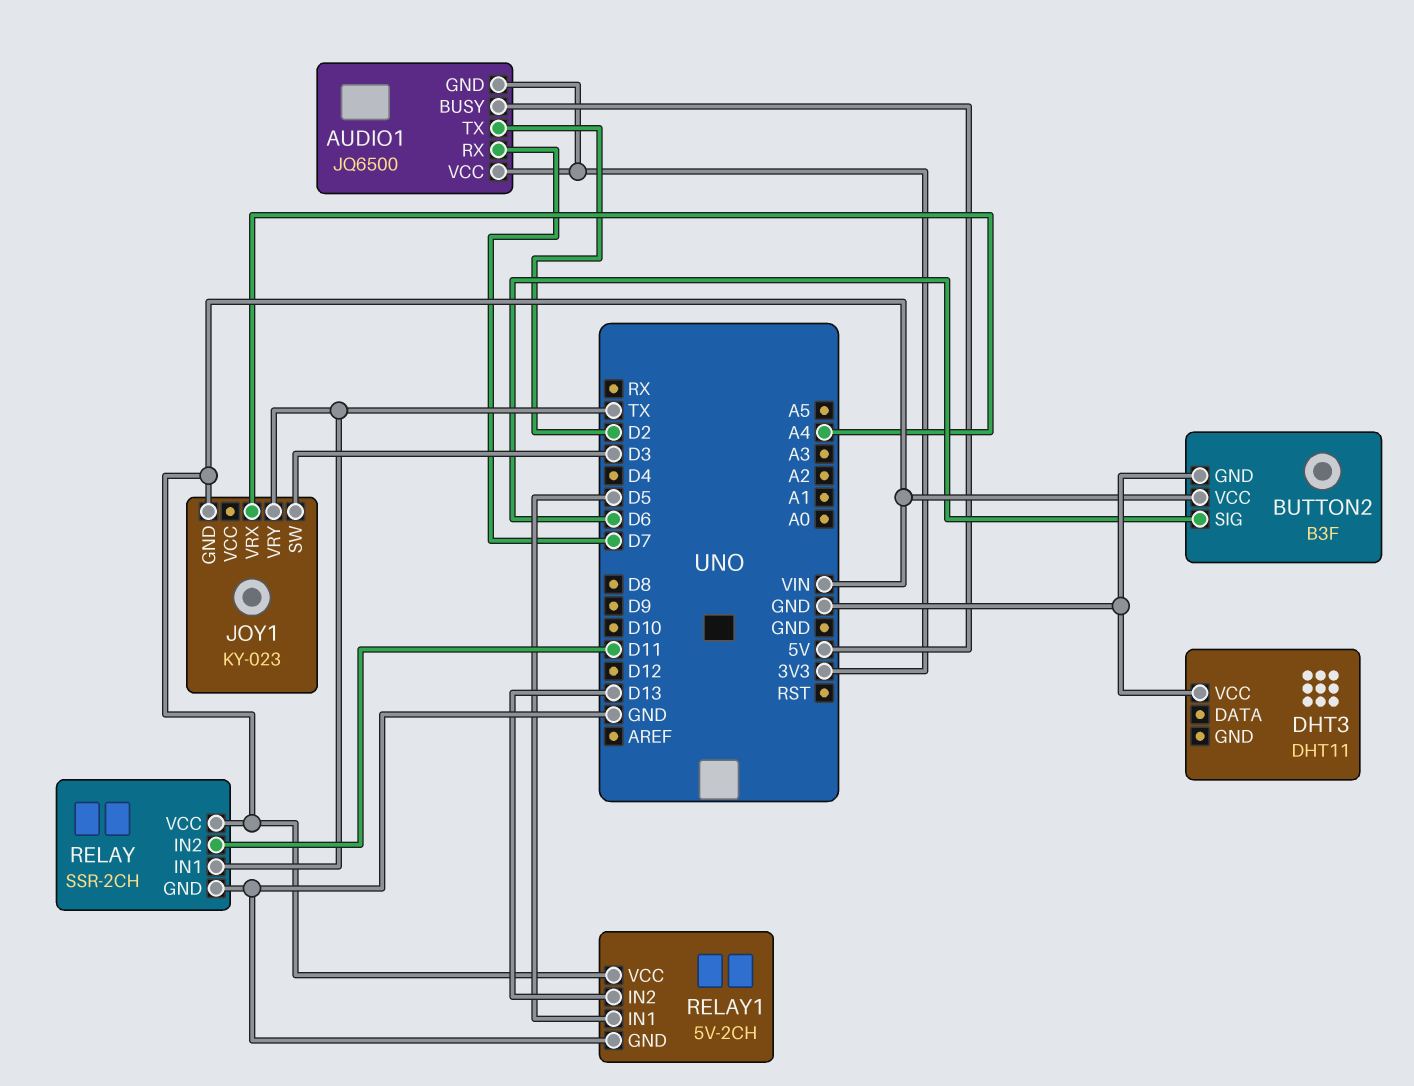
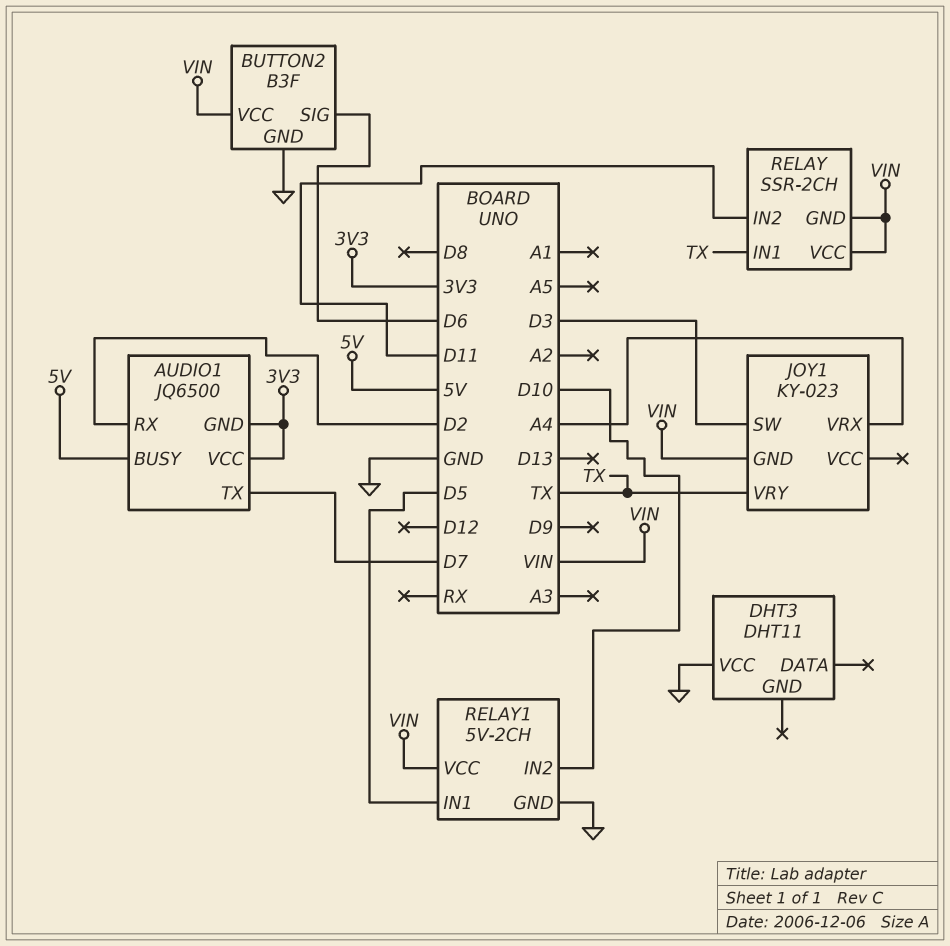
AUDIO1 pin RX: D7 -> D2
AUDIO1 pin TX: D2 -> D7
RELAY pin GND: GND -> VIN
RELAY1 pin IN2: D13 -> D10

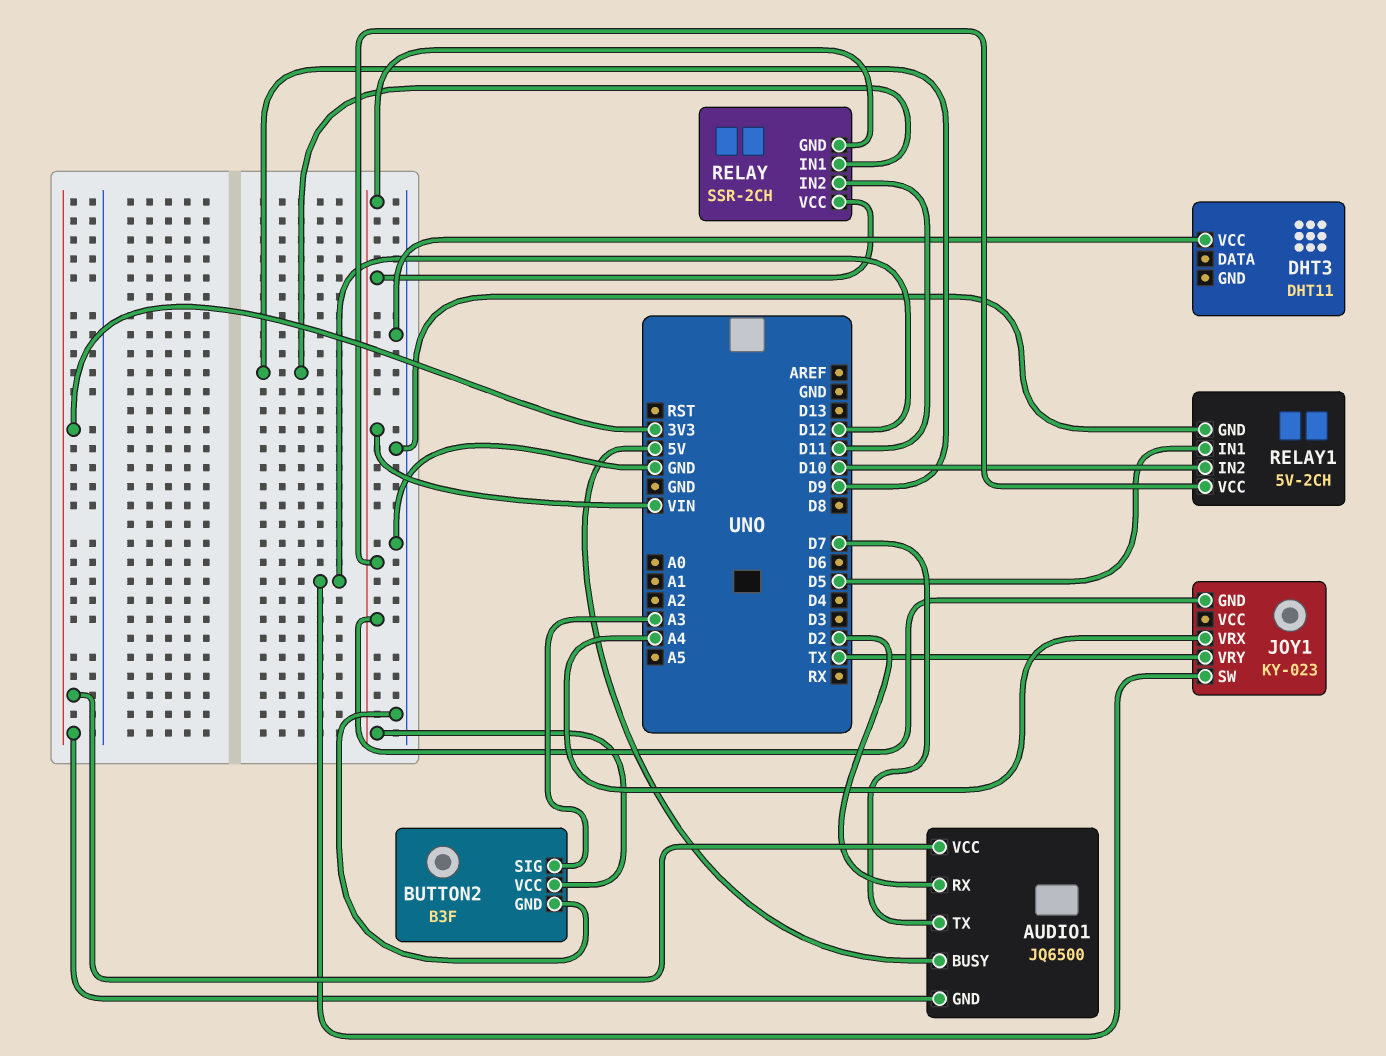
BUTTON2 pin SIG: D6 -> A3
JOY1 pin SW: D3 -> D12
RELAY pin IN1: TX -> D9

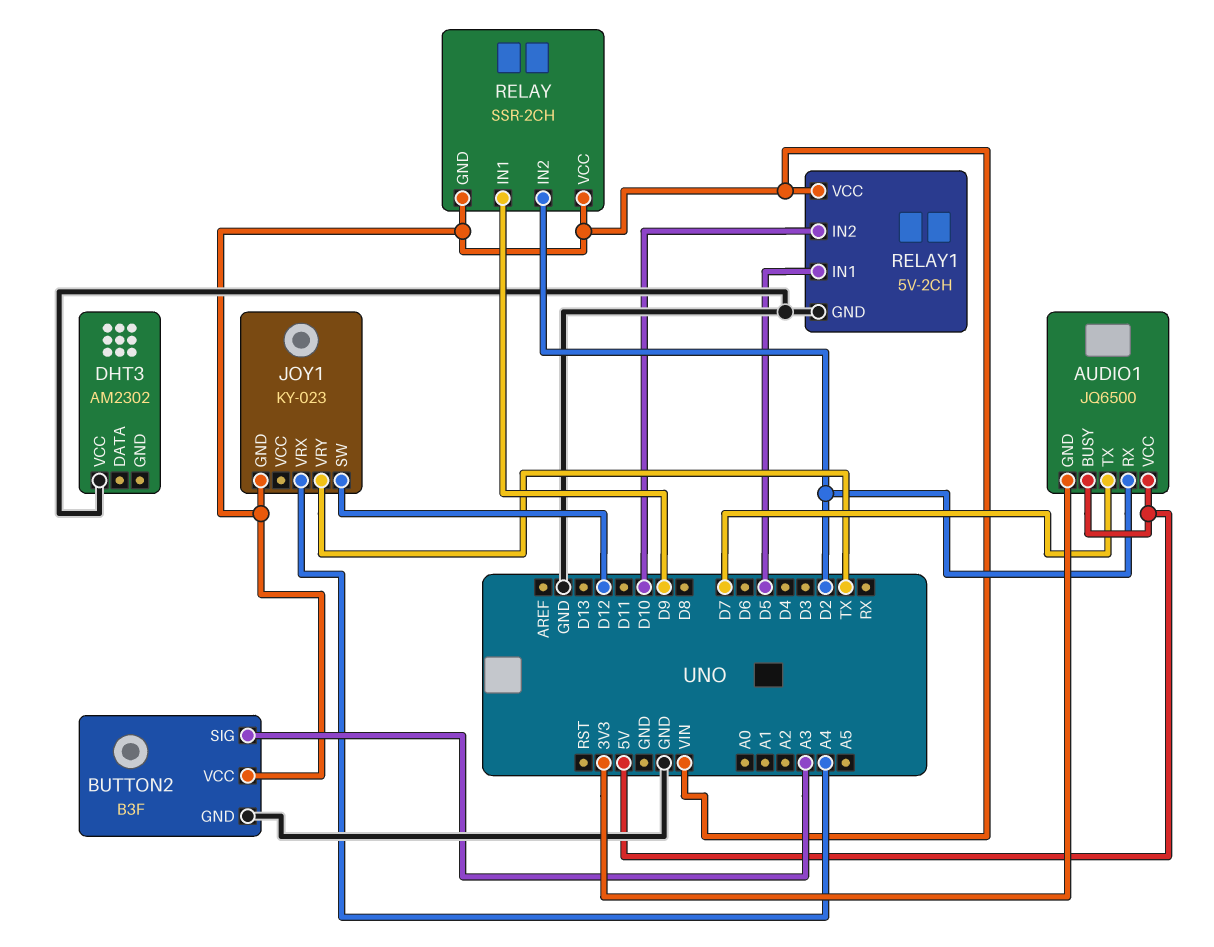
AUDIO1 pin VCC: 3V3 -> 5V
DHT3: DHT11 -> AM2302
RELAY pin IN2: D11 -> D2

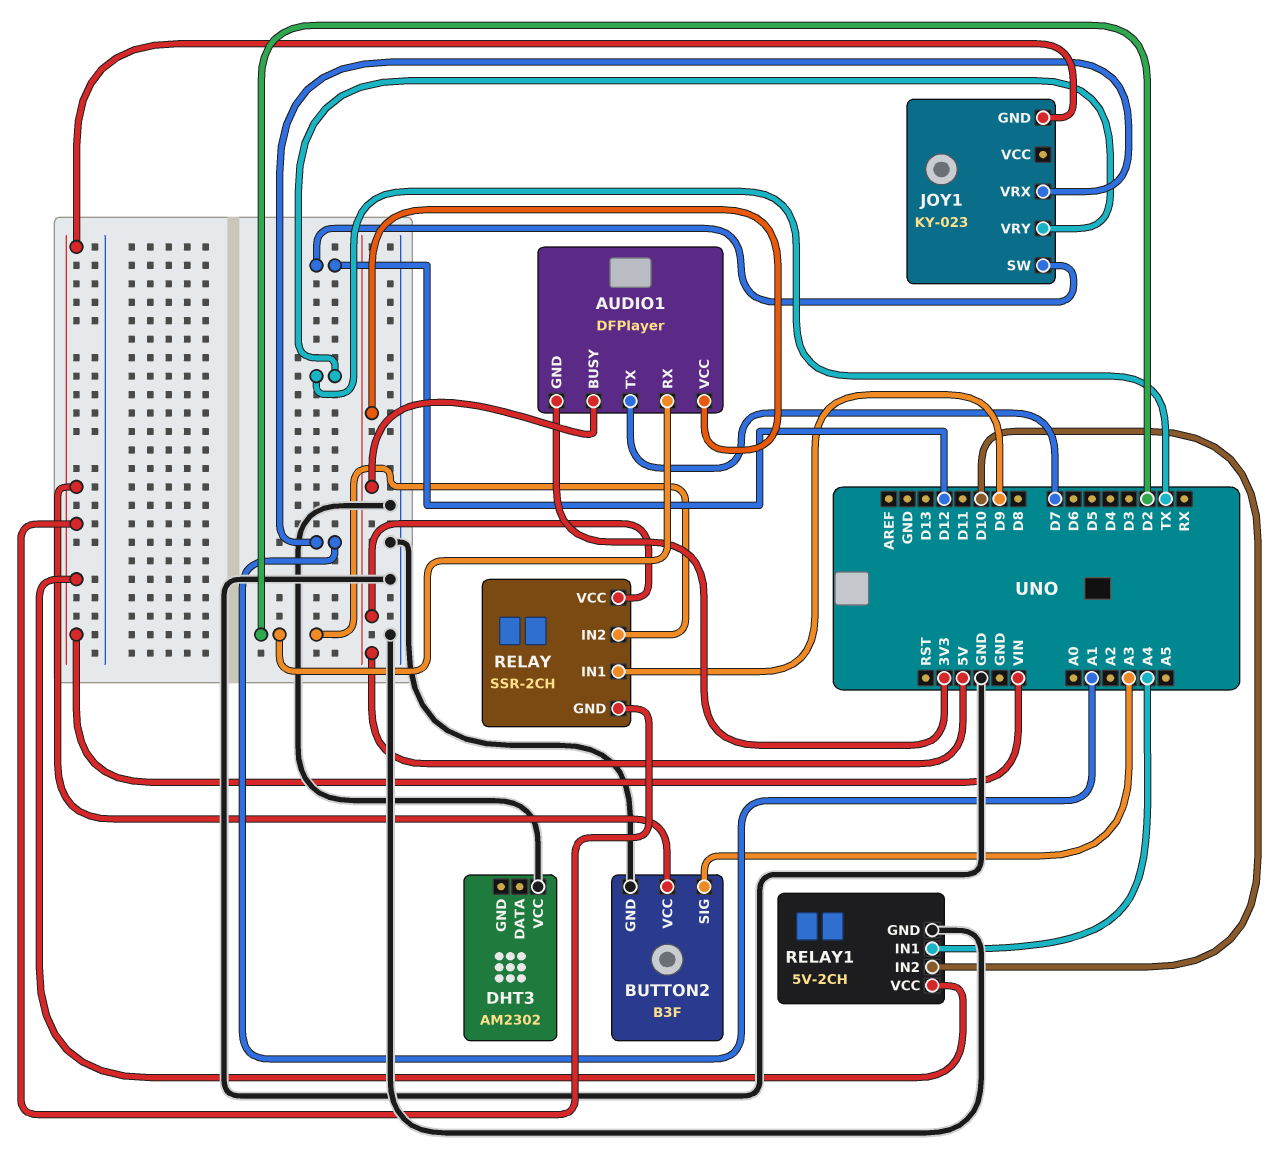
AUDIO1: JQ6500 -> DFPlayer
JOY1 pin VRX: A4 -> A1
RELAY pin VCC: VIN -> 5V
RELAY1 pin IN1: D5 -> A4

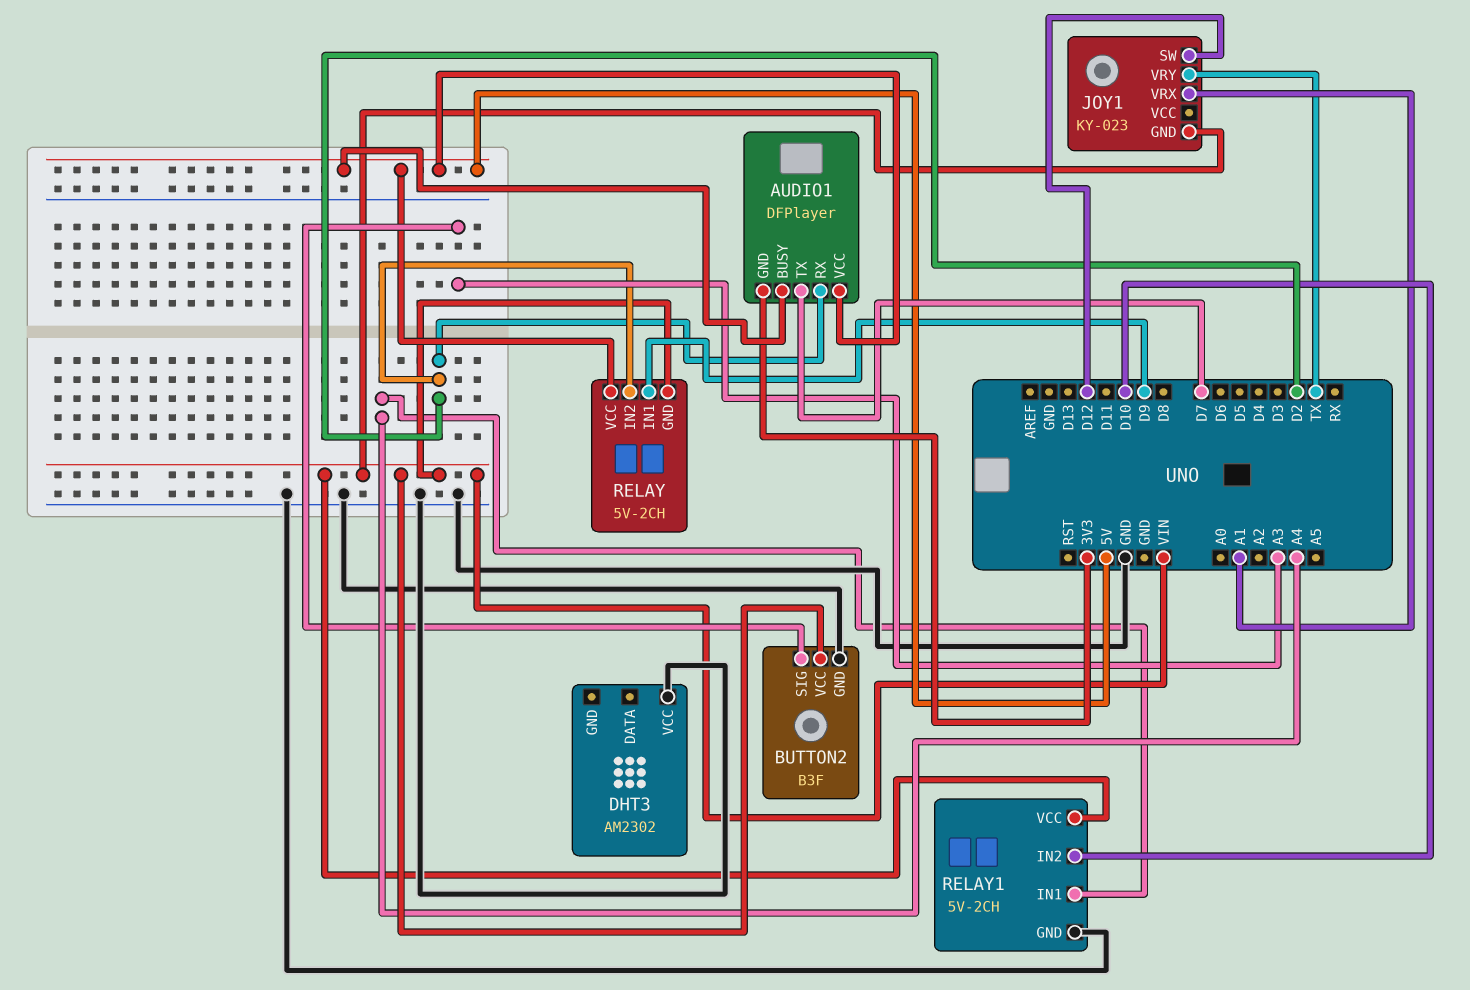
RELAY: SSR-2CH -> 5V-2CH

